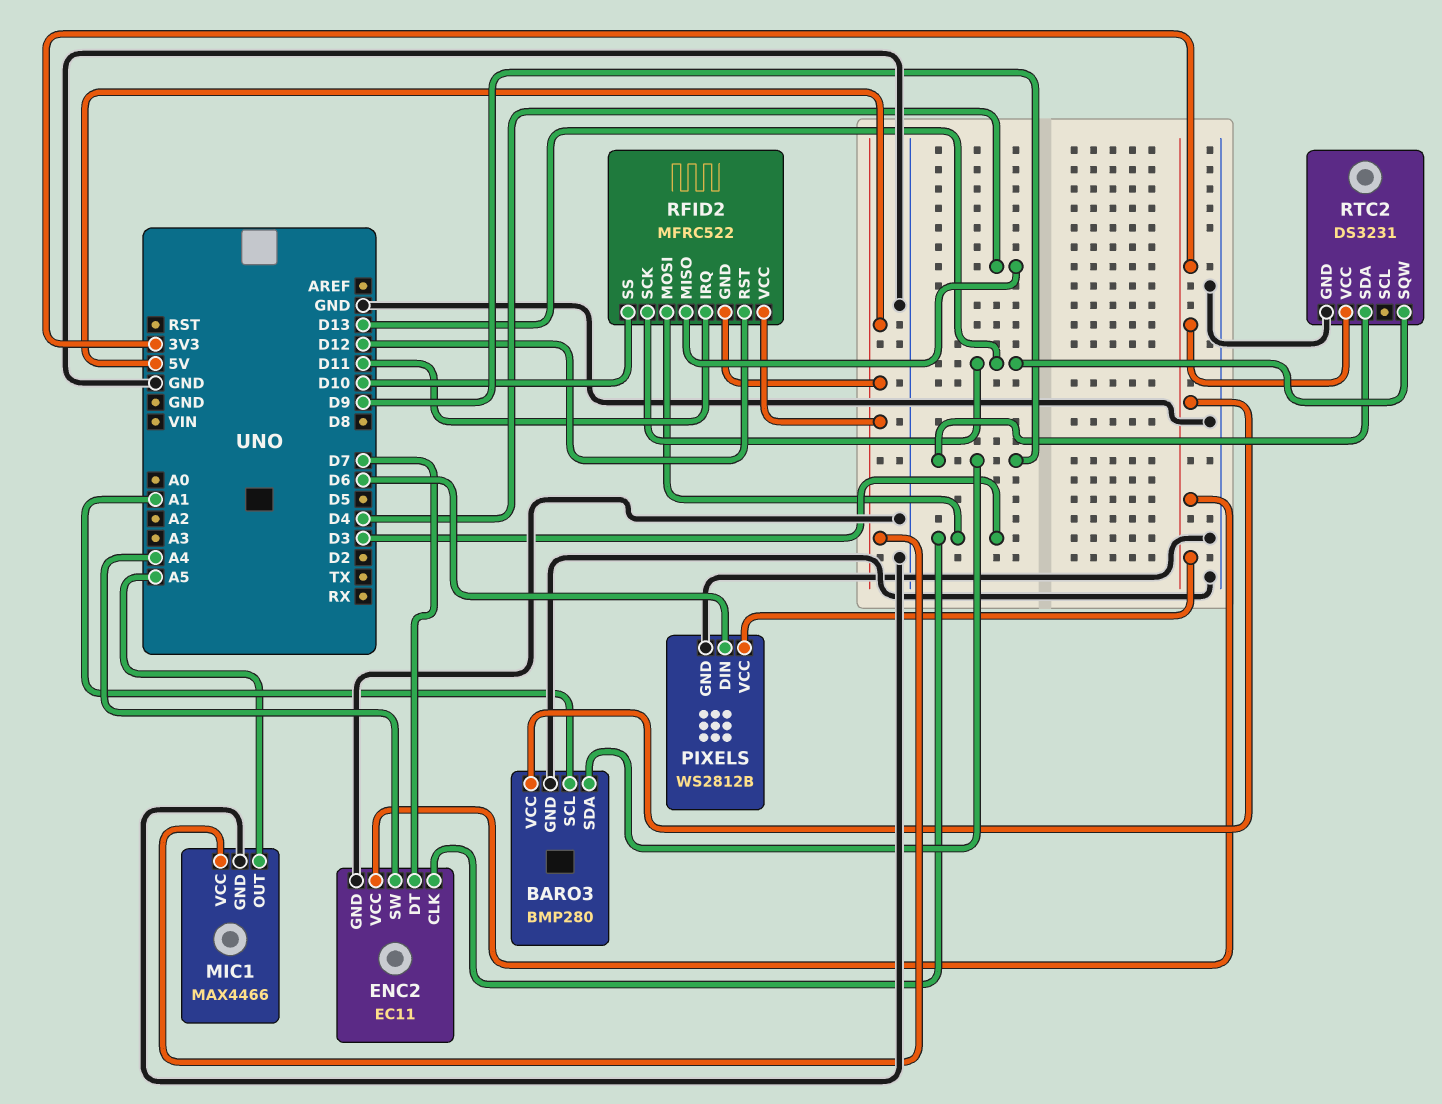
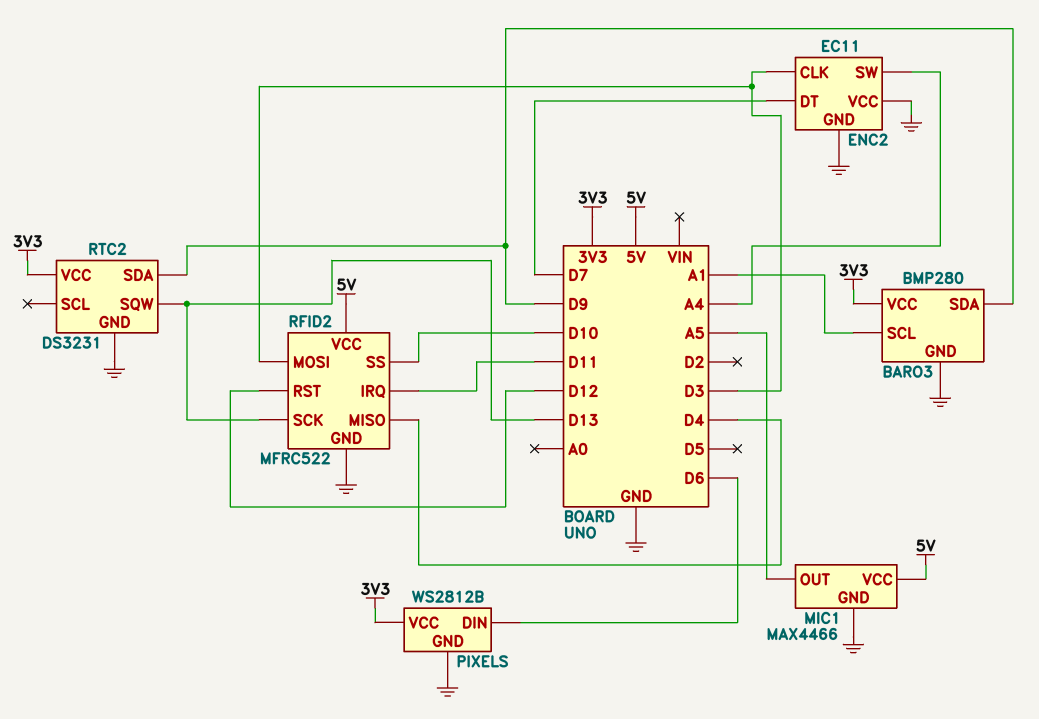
ENC2 pin VCC: 3V3 -> GND
RFID2 pin GND: 5V -> GND

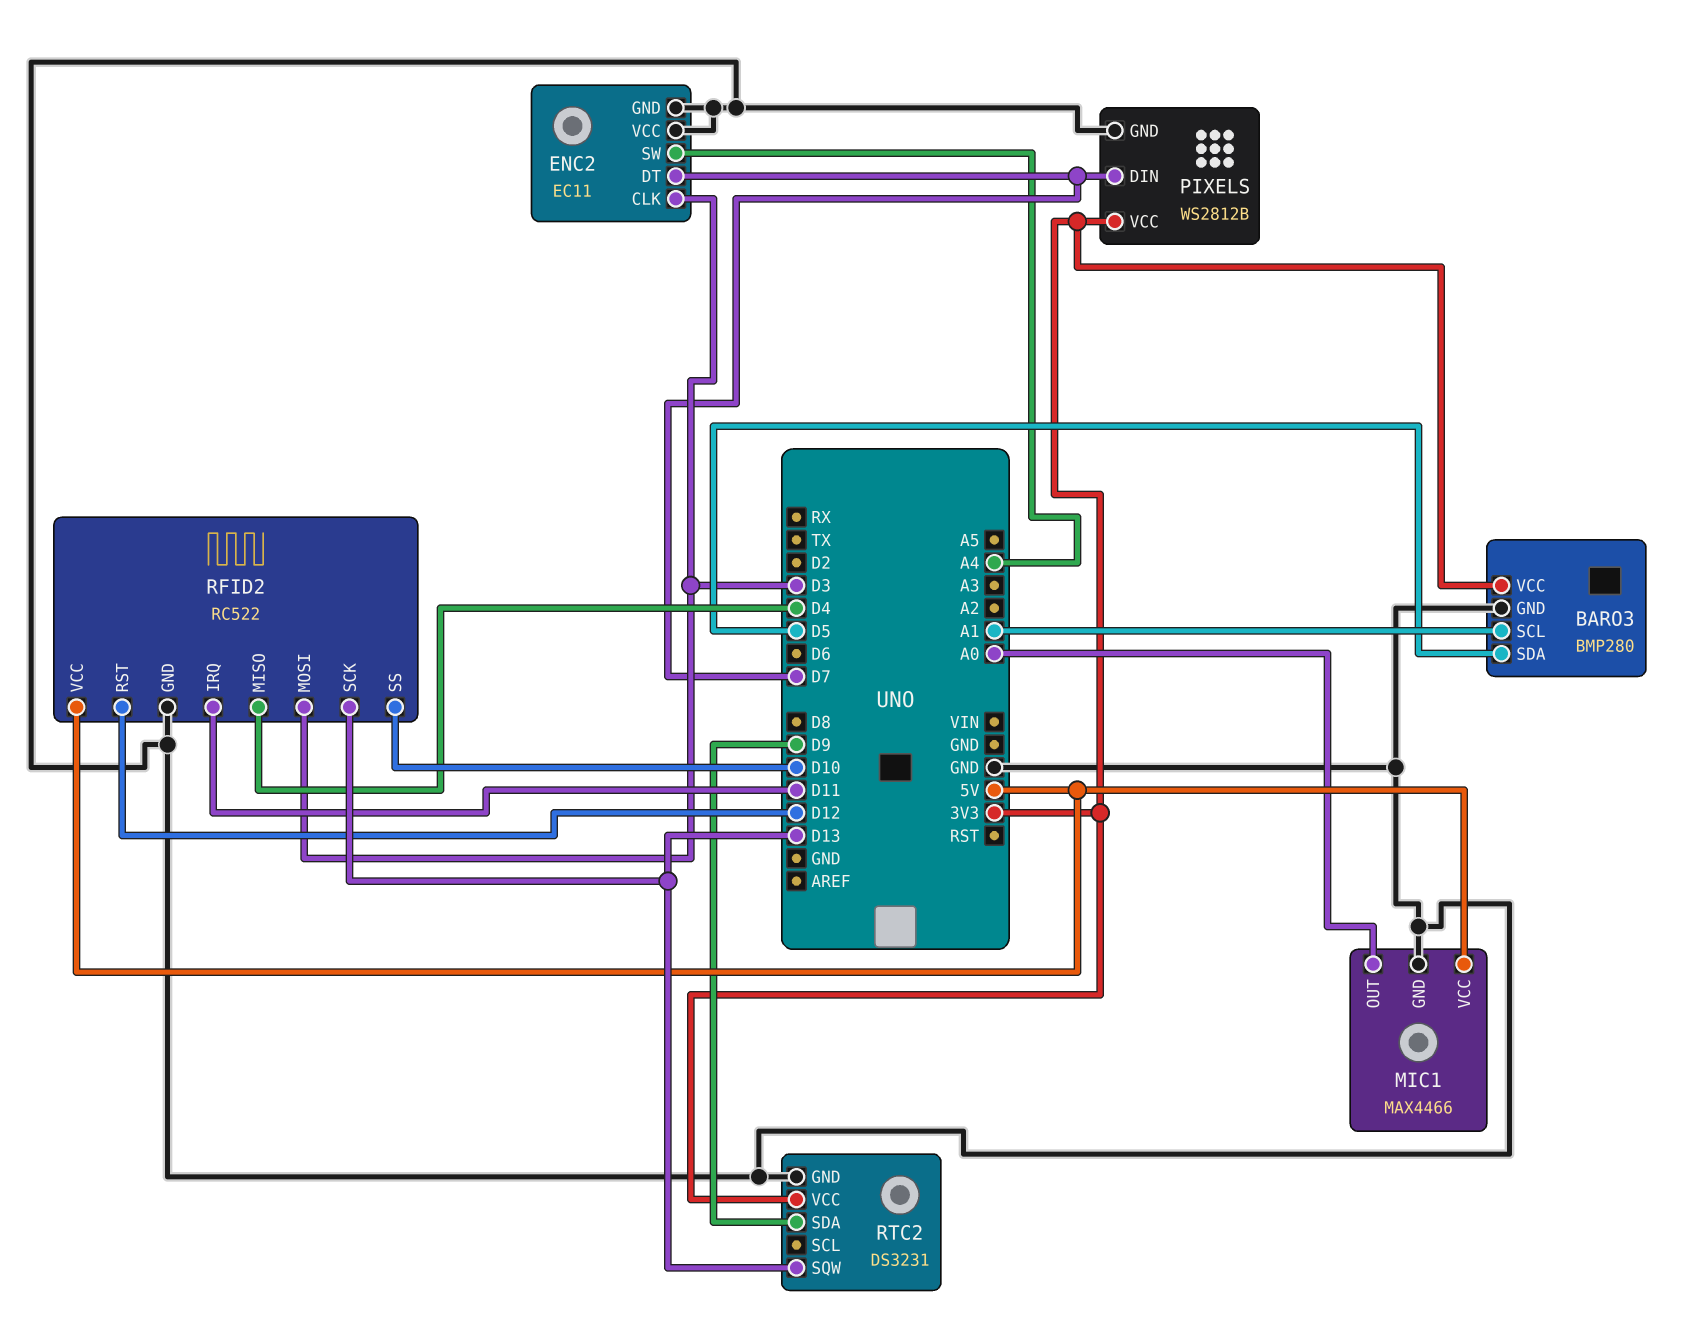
BARO3 pin SDA: D9 -> D5
MIC1 pin OUT: A5 -> A0
PIXELS pin DIN: D6 -> D7
RFID2: MFRC522 -> RC522

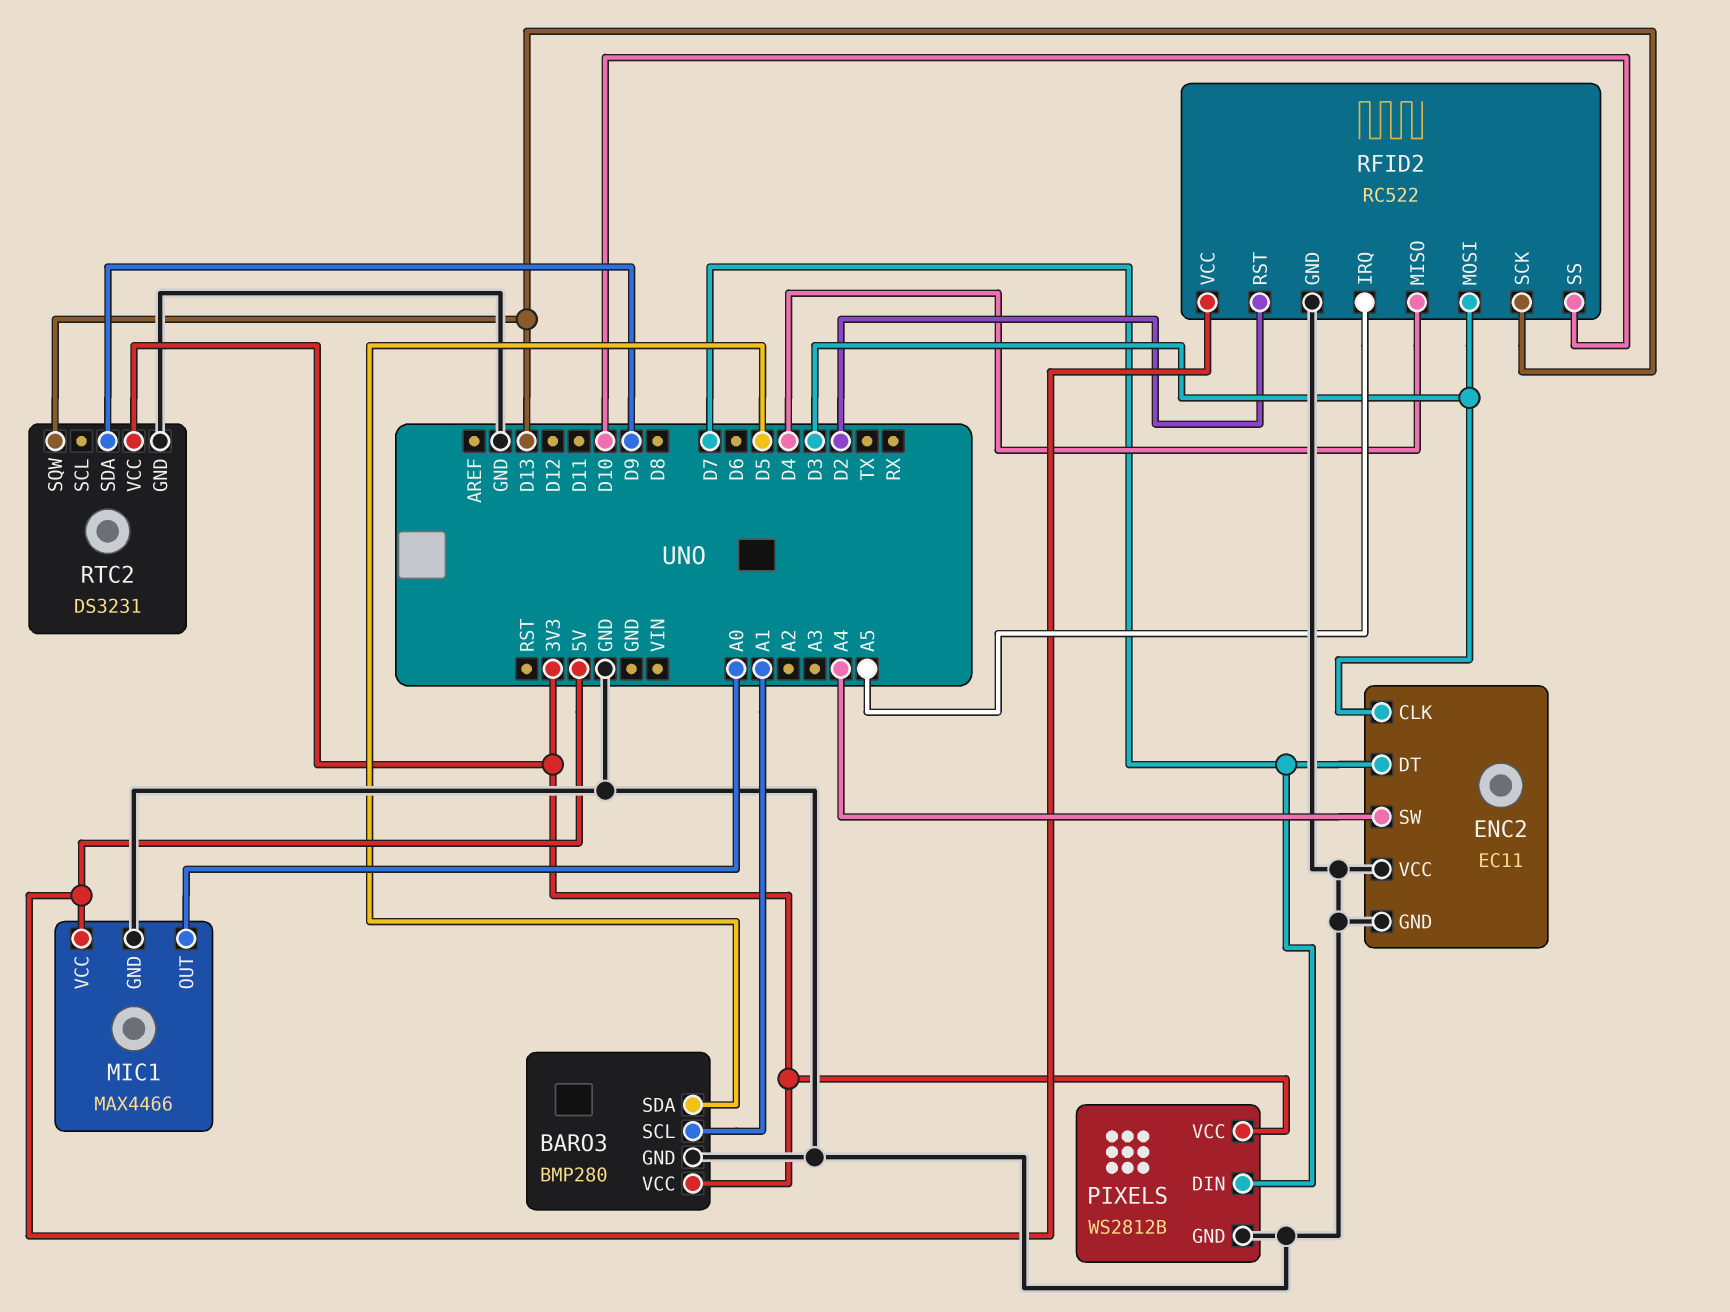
RFID2 pin IRQ: D11 -> A5
RFID2 pin RST: D12 -> D2

